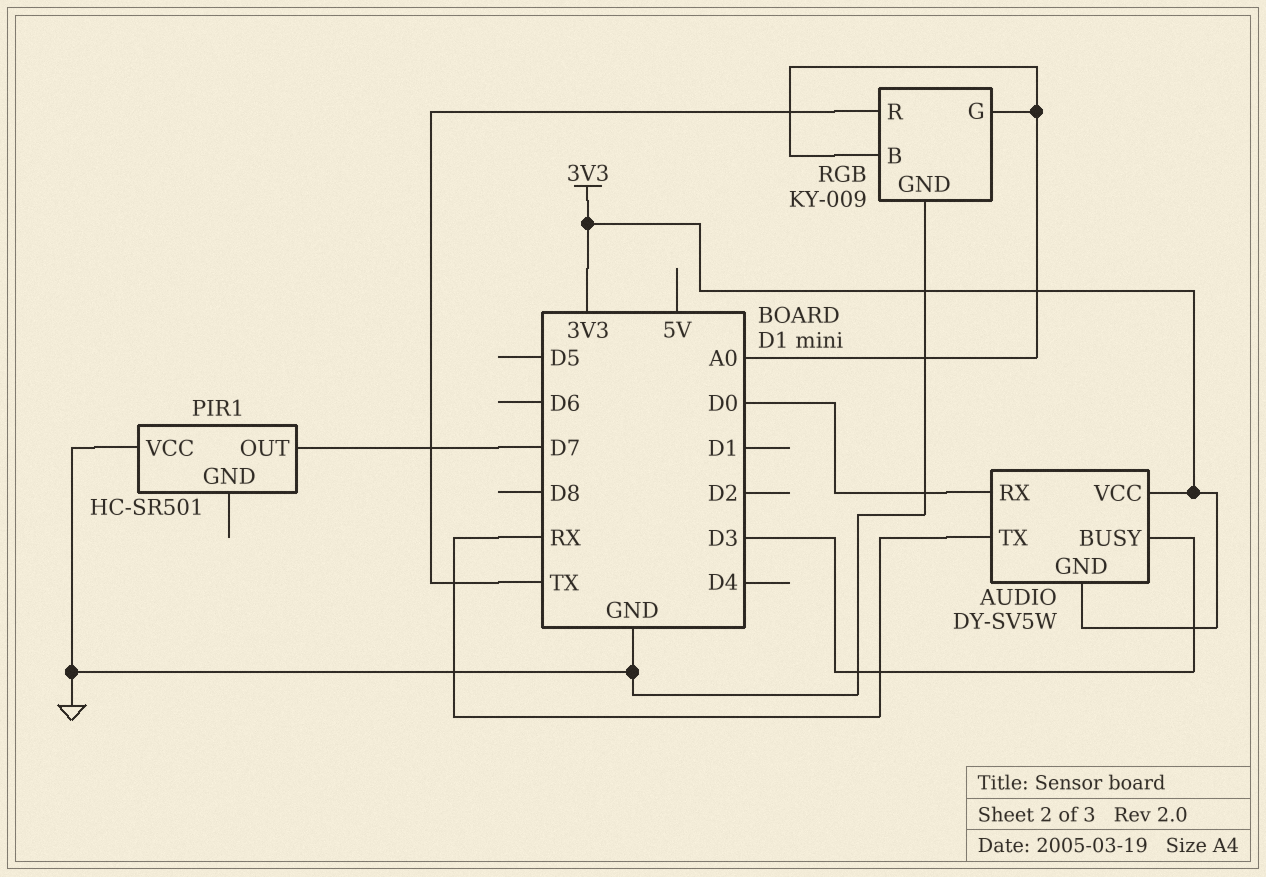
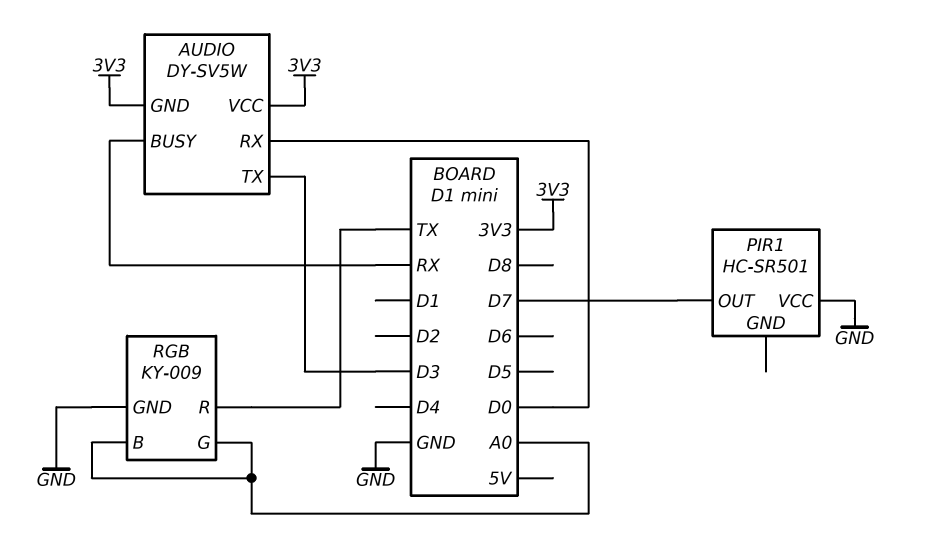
AUDIO pin BUSY: D3 -> RX
AUDIO pin TX: RX -> D3

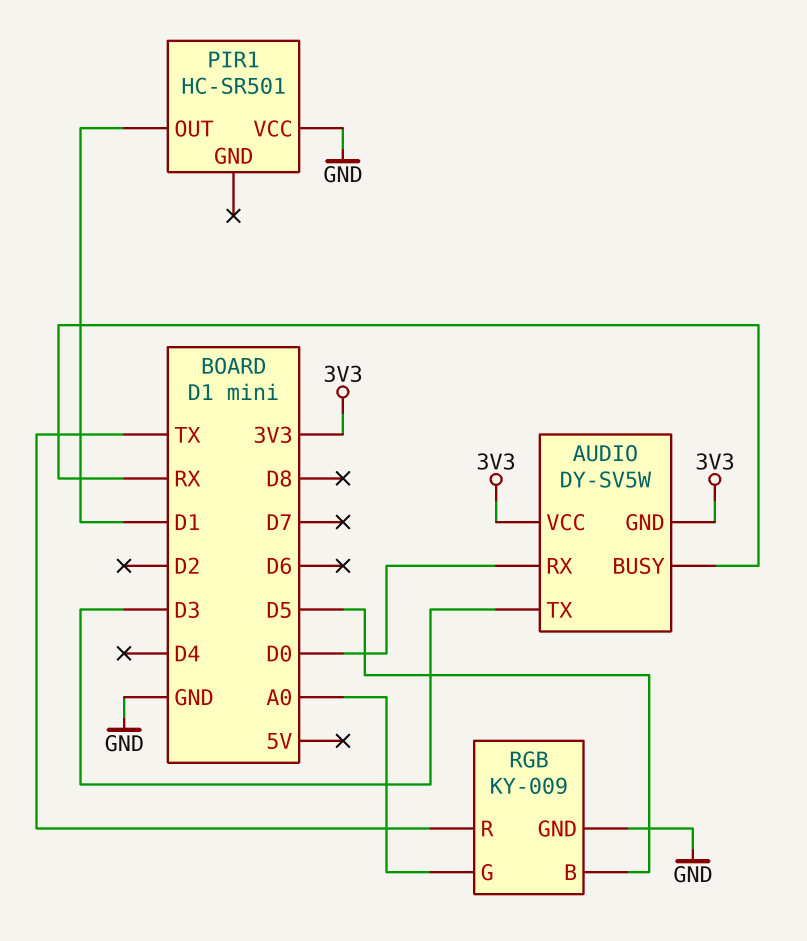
PIR1 pin OUT: D7 -> D1
RGB pin B: A0 -> D5

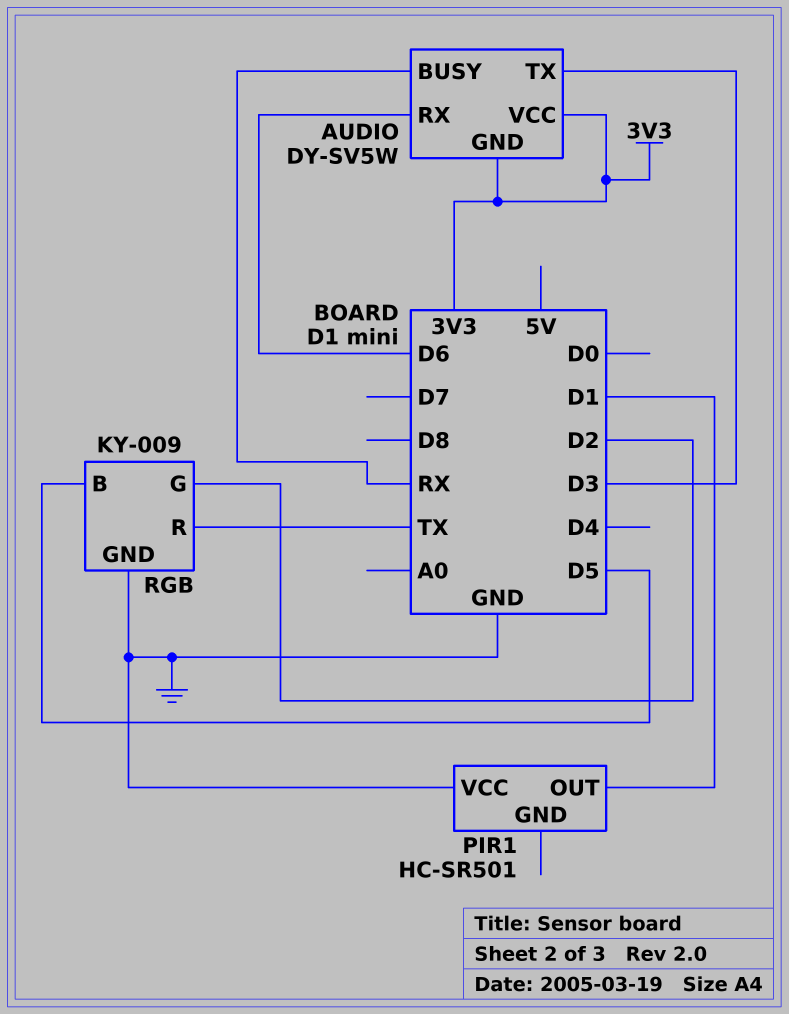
AUDIO pin RX: D0 -> D6
RGB pin G: A0 -> D2

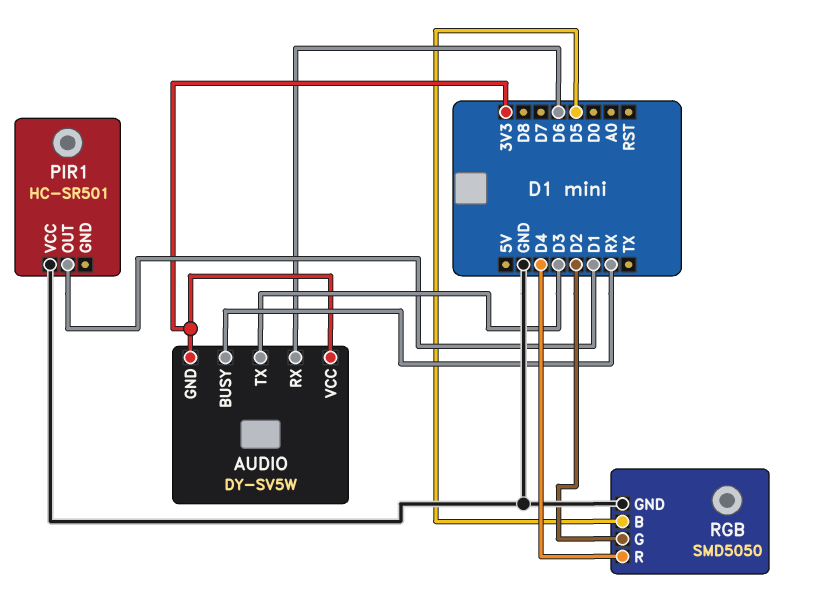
RGB: KY-009 -> SMD5050
RGB pin R: TX -> D4

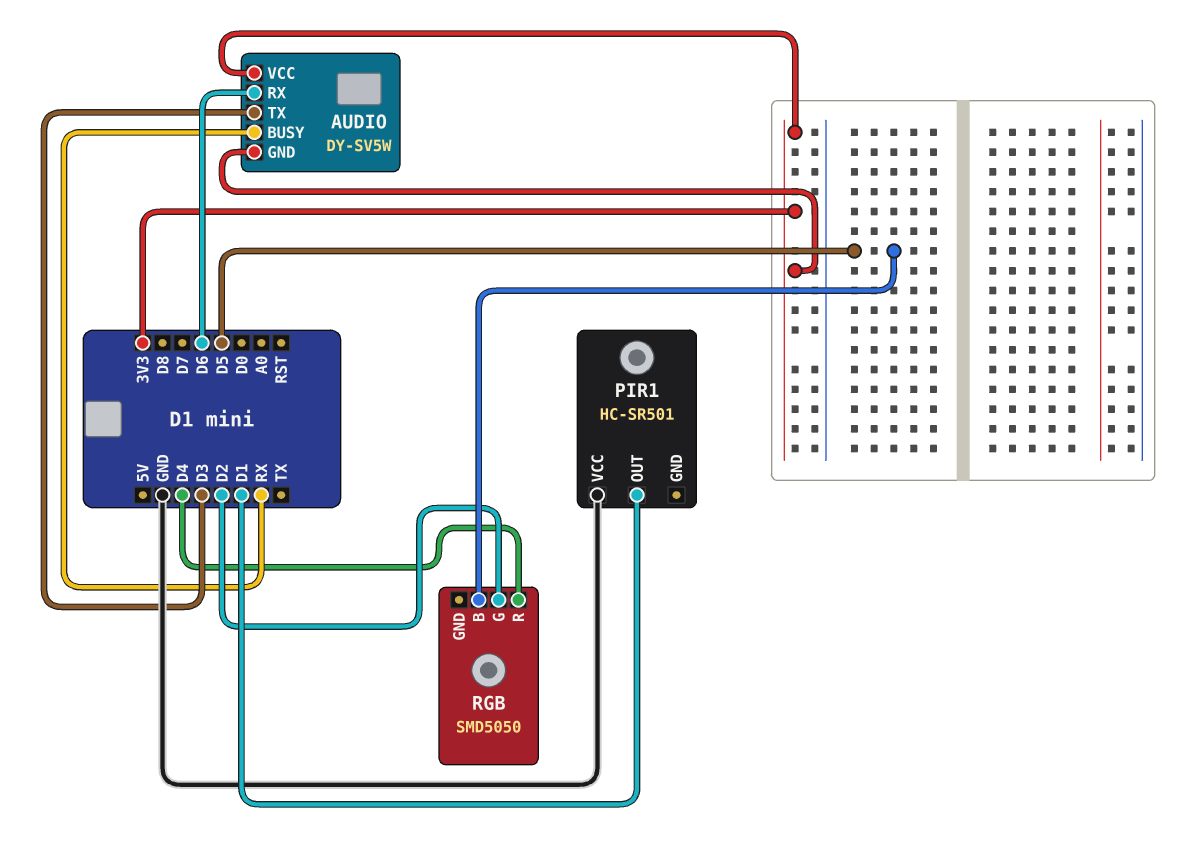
RGB pin GND: GND -> none

